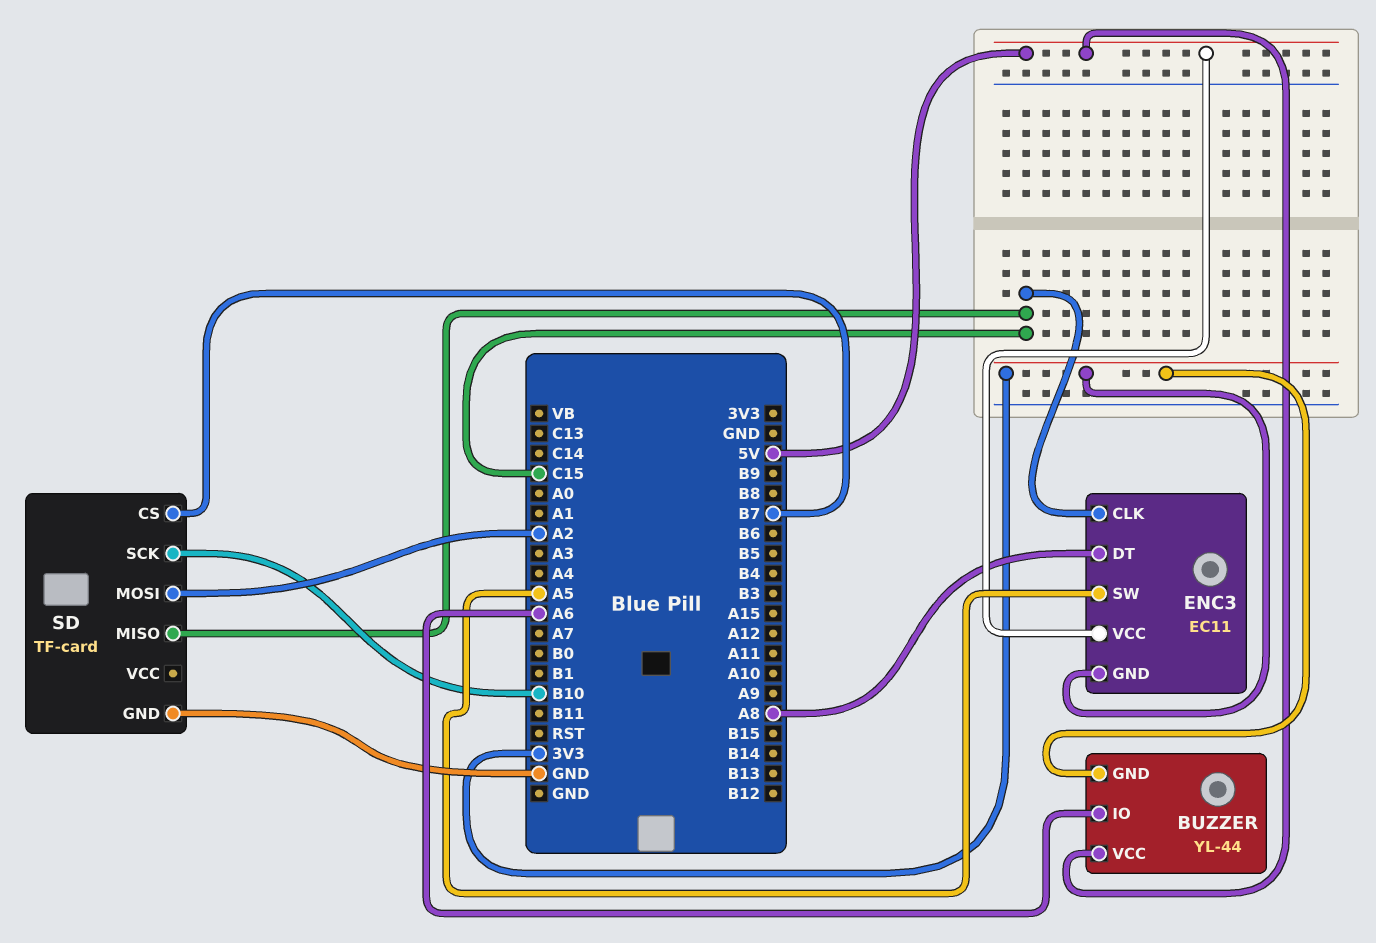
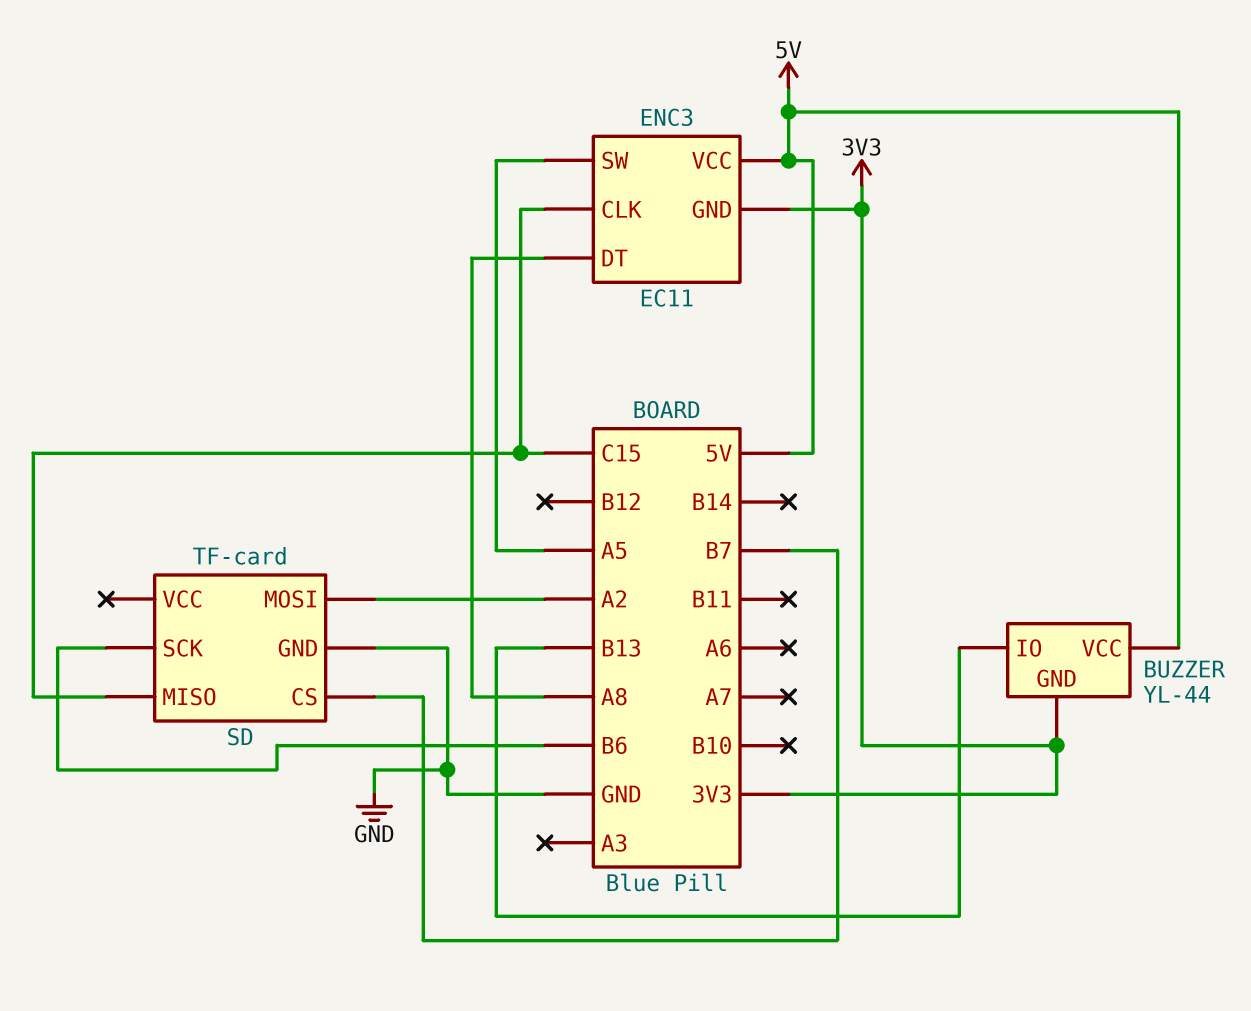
BUZZER pin IO: A6 -> B13
SD pin SCK: B10 -> B6

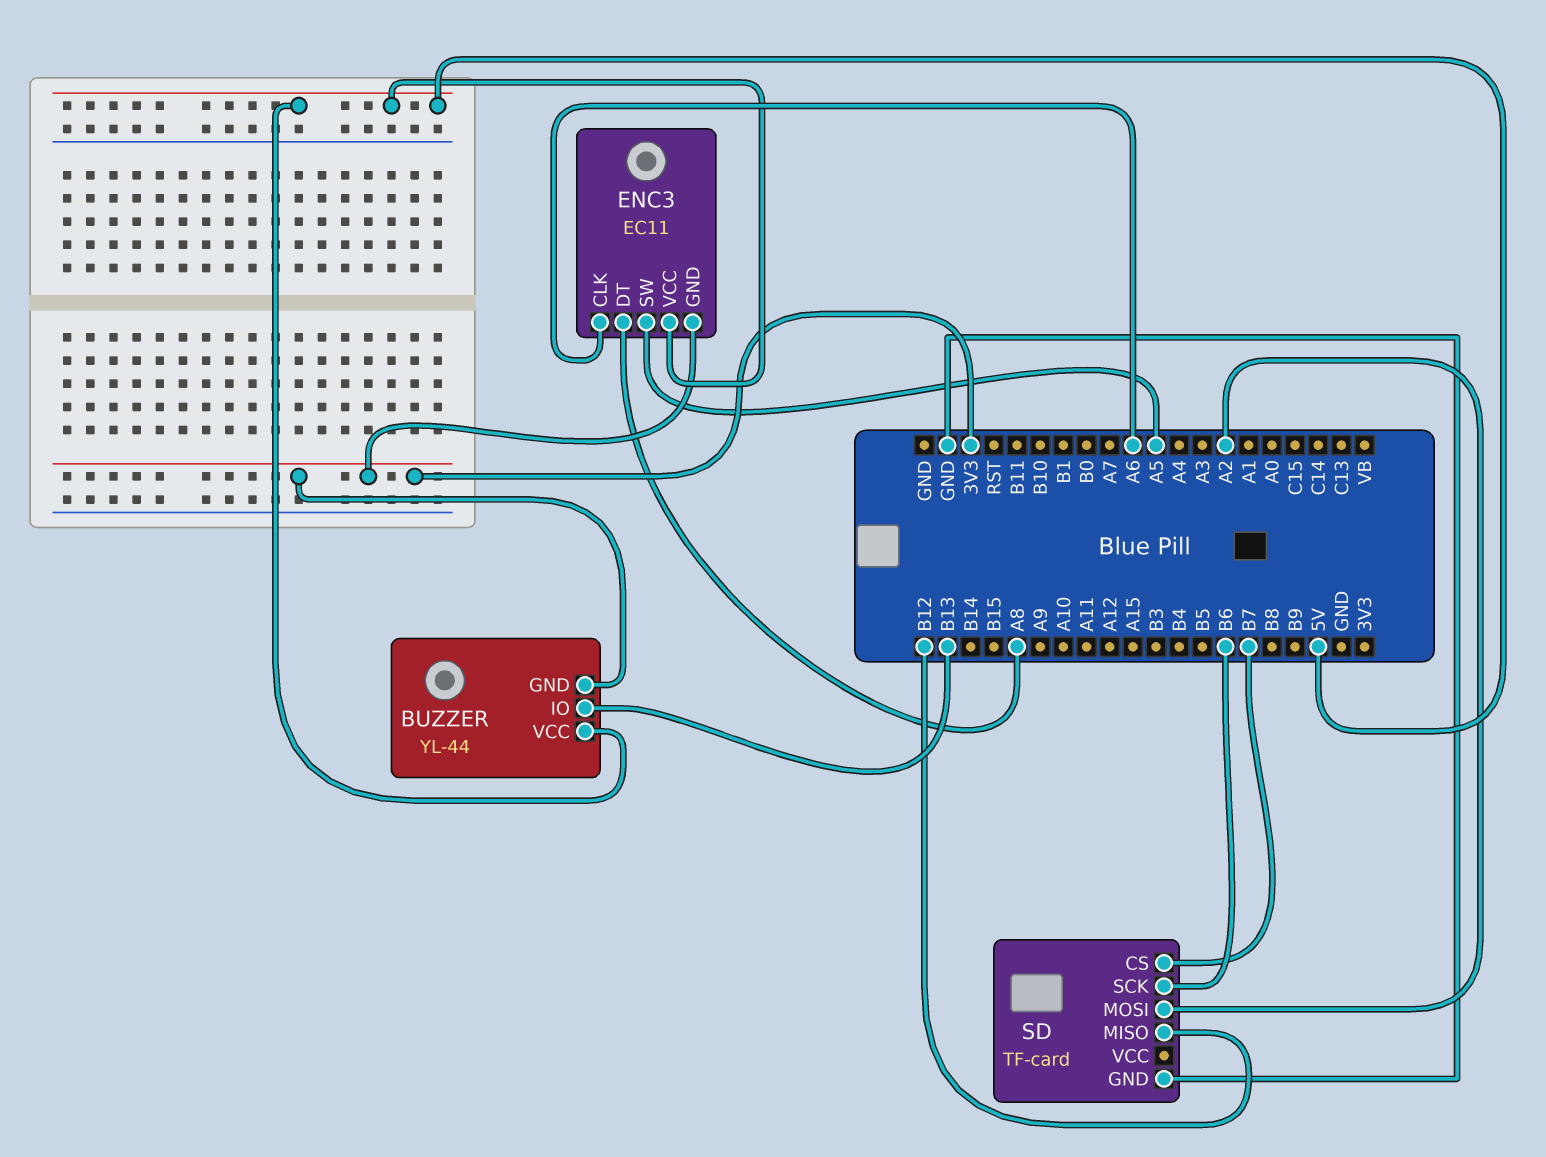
ENC3 pin CLK: C15 -> A6
SD pin MISO: C15 -> B12

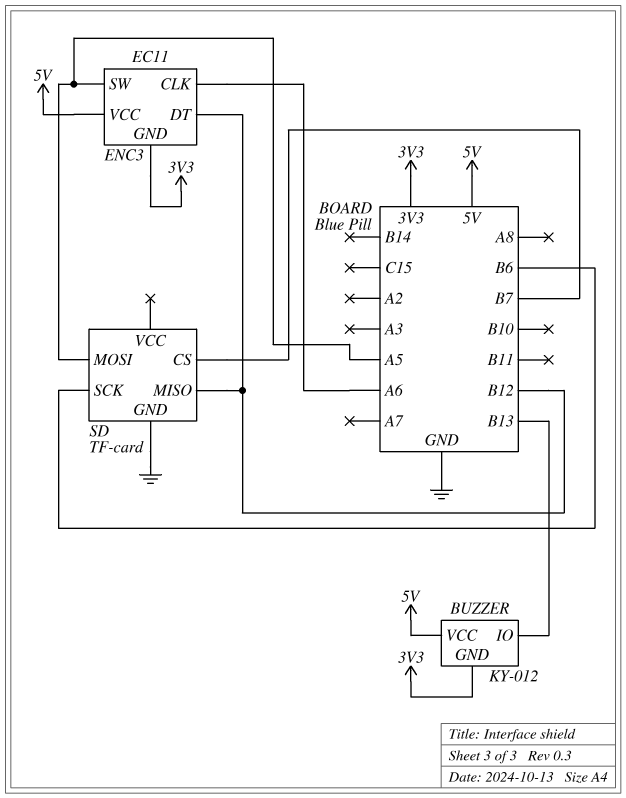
BUZZER: YL-44 -> KY-012
ENC3 pin DT: A8 -> B12
SD pin MOSI: A2 -> A5

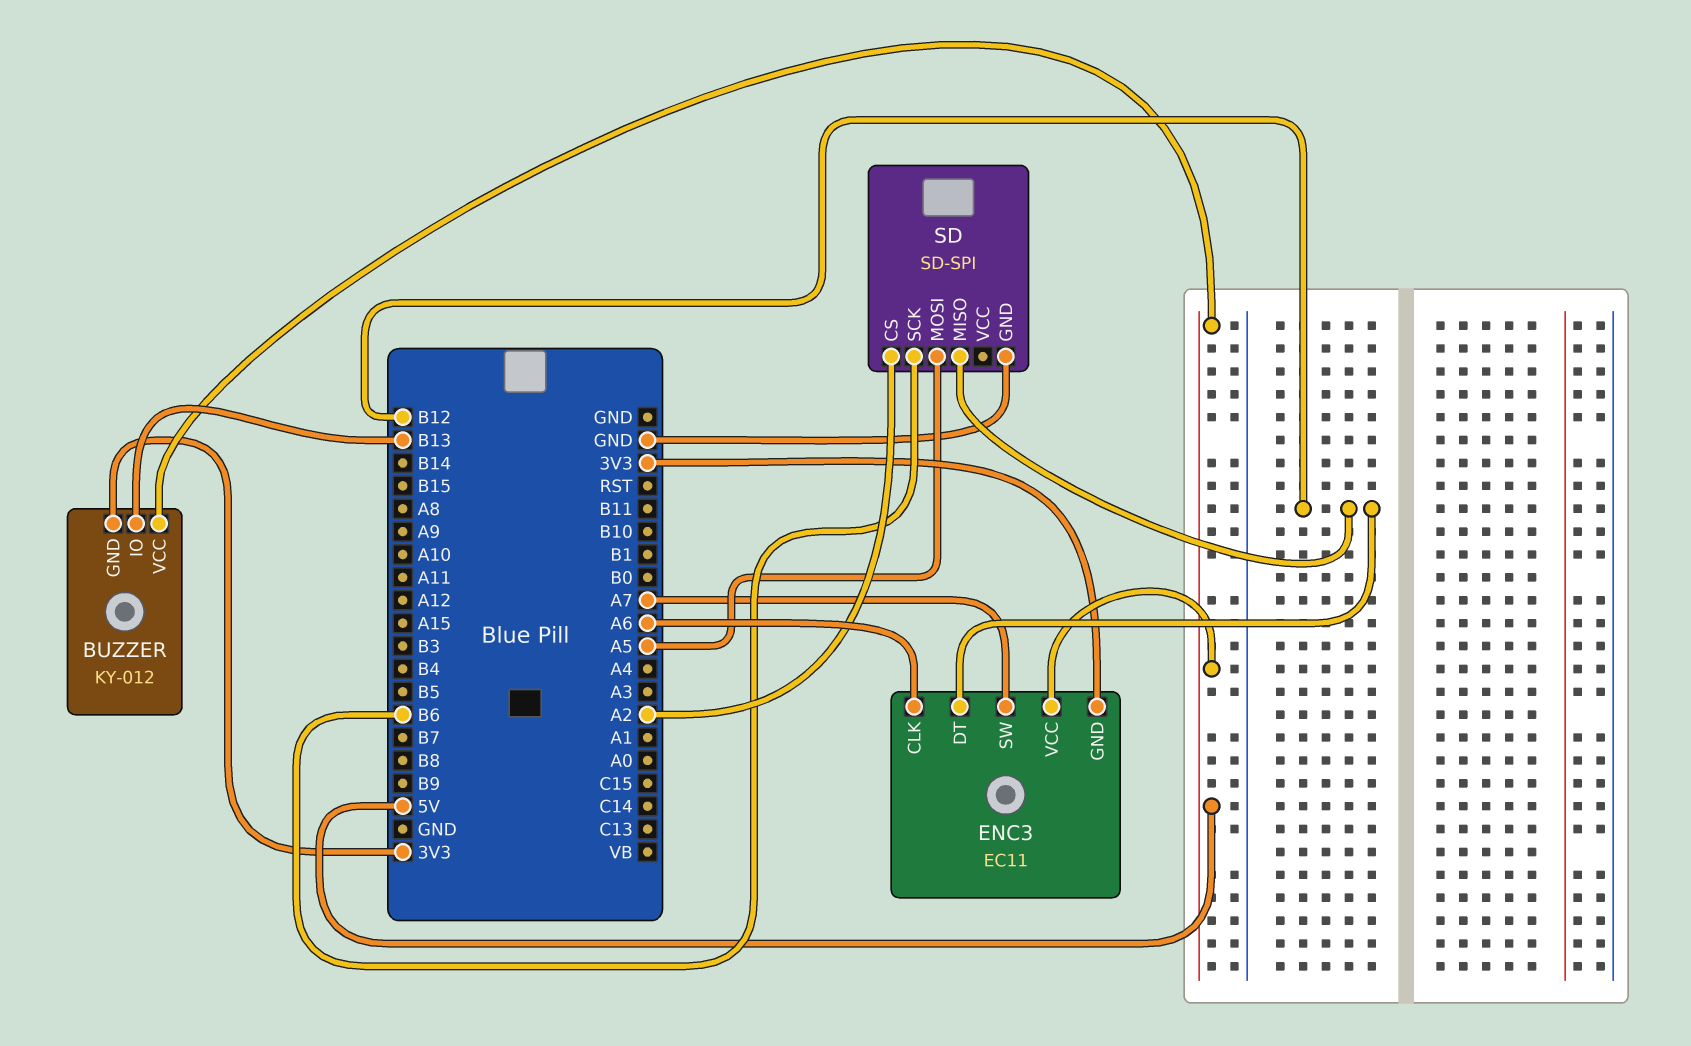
ENC3 pin SW: A5 -> A7
SD: TF-card -> SD-SPI
SD pin CS: B7 -> A2

